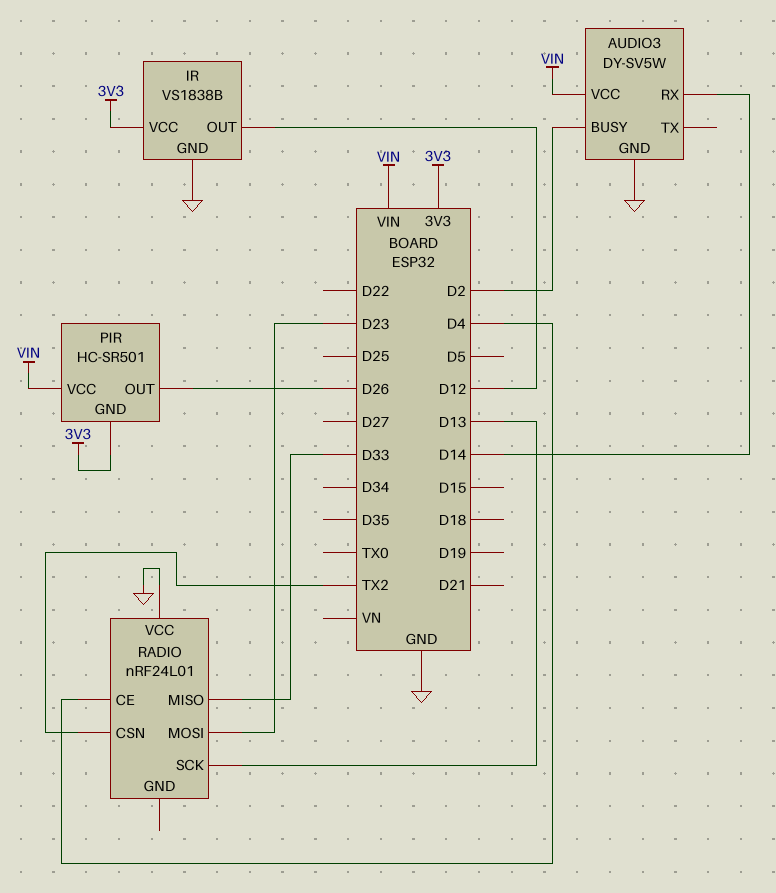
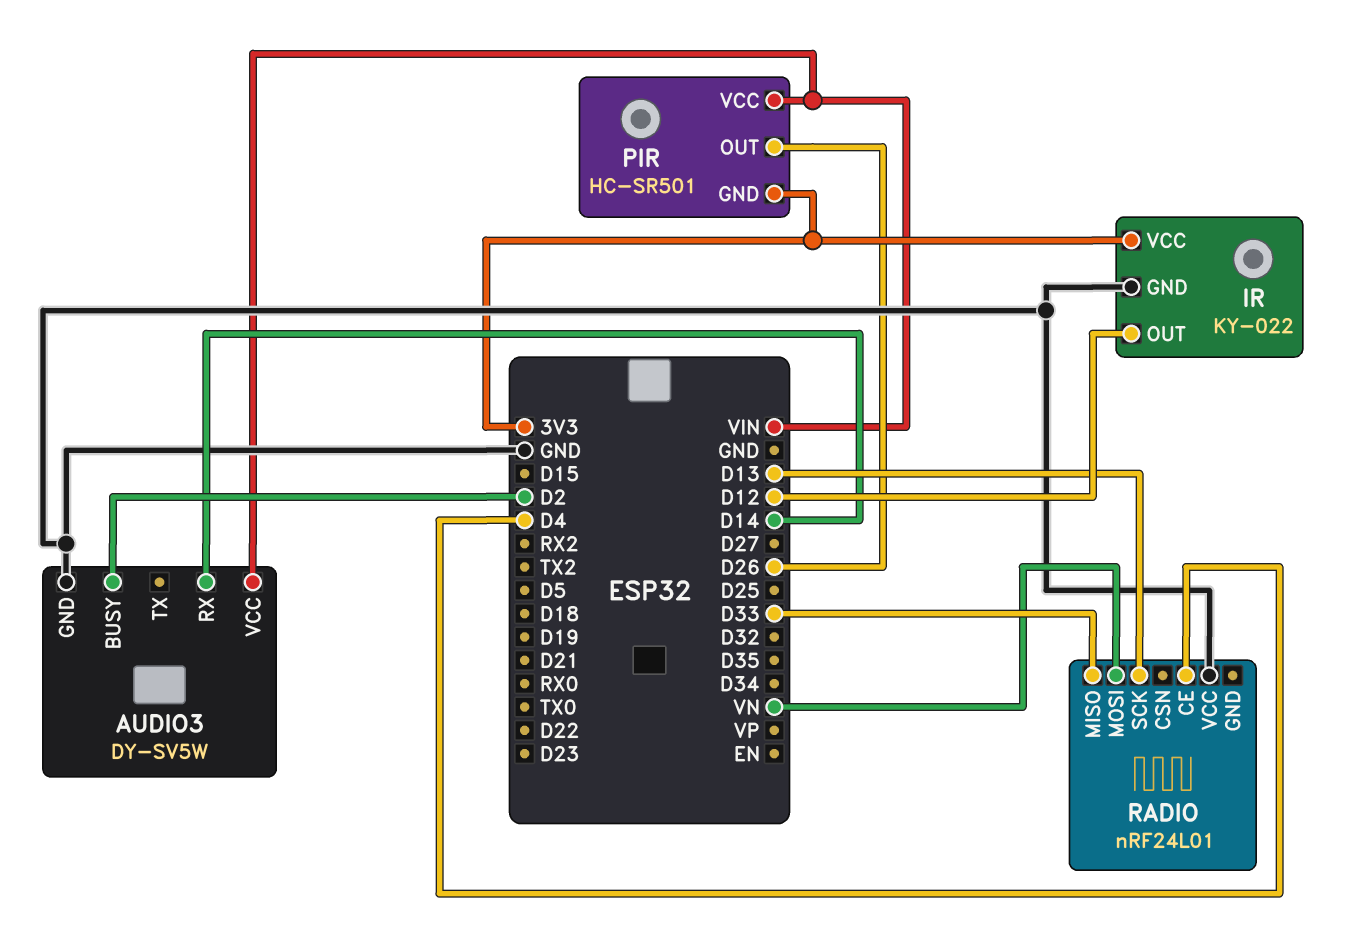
IR: VS1838B -> KY-022
RADIO pin CSN: TX2 -> none
RADIO pin MOSI: D23 -> VN

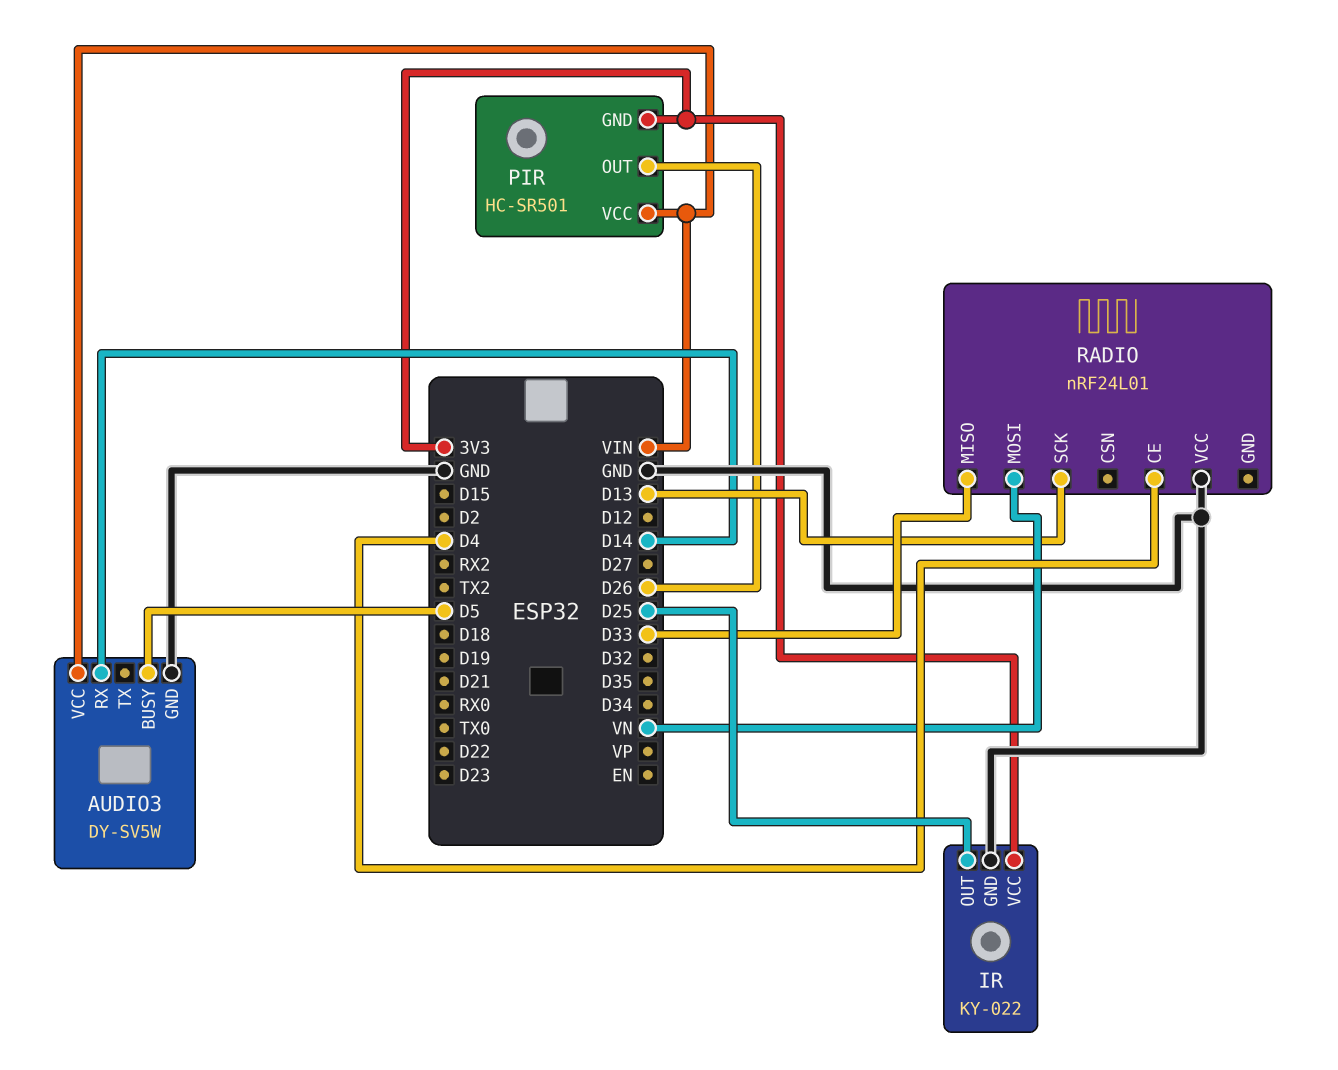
AUDIO3 pin BUSY: D2 -> D5
IR pin OUT: D12 -> D25

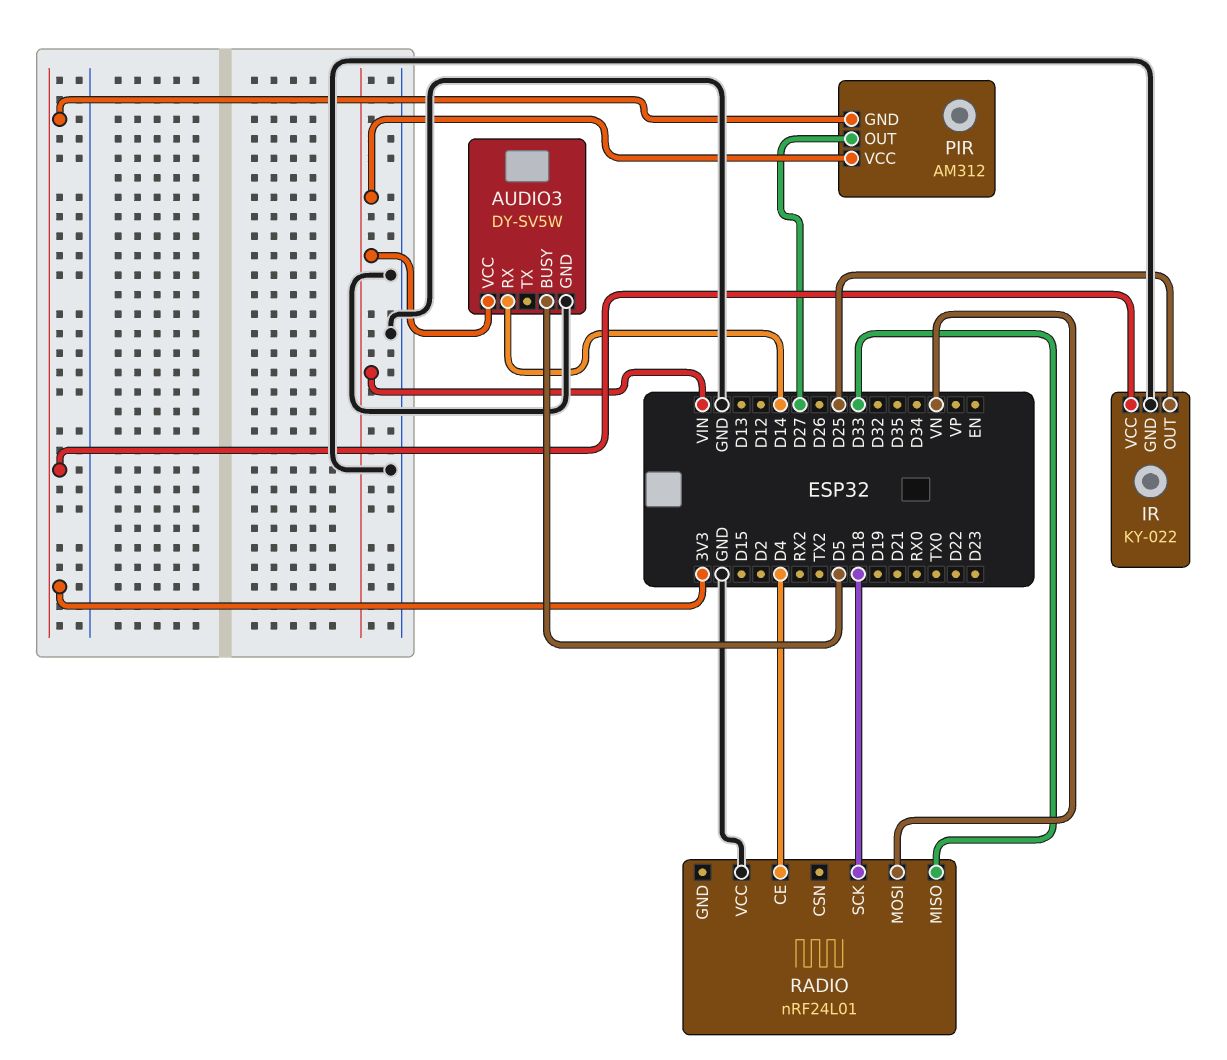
PIR: HC-SR501 -> AM312
PIR pin OUT: D26 -> D27
RADIO pin SCK: D13 -> D18

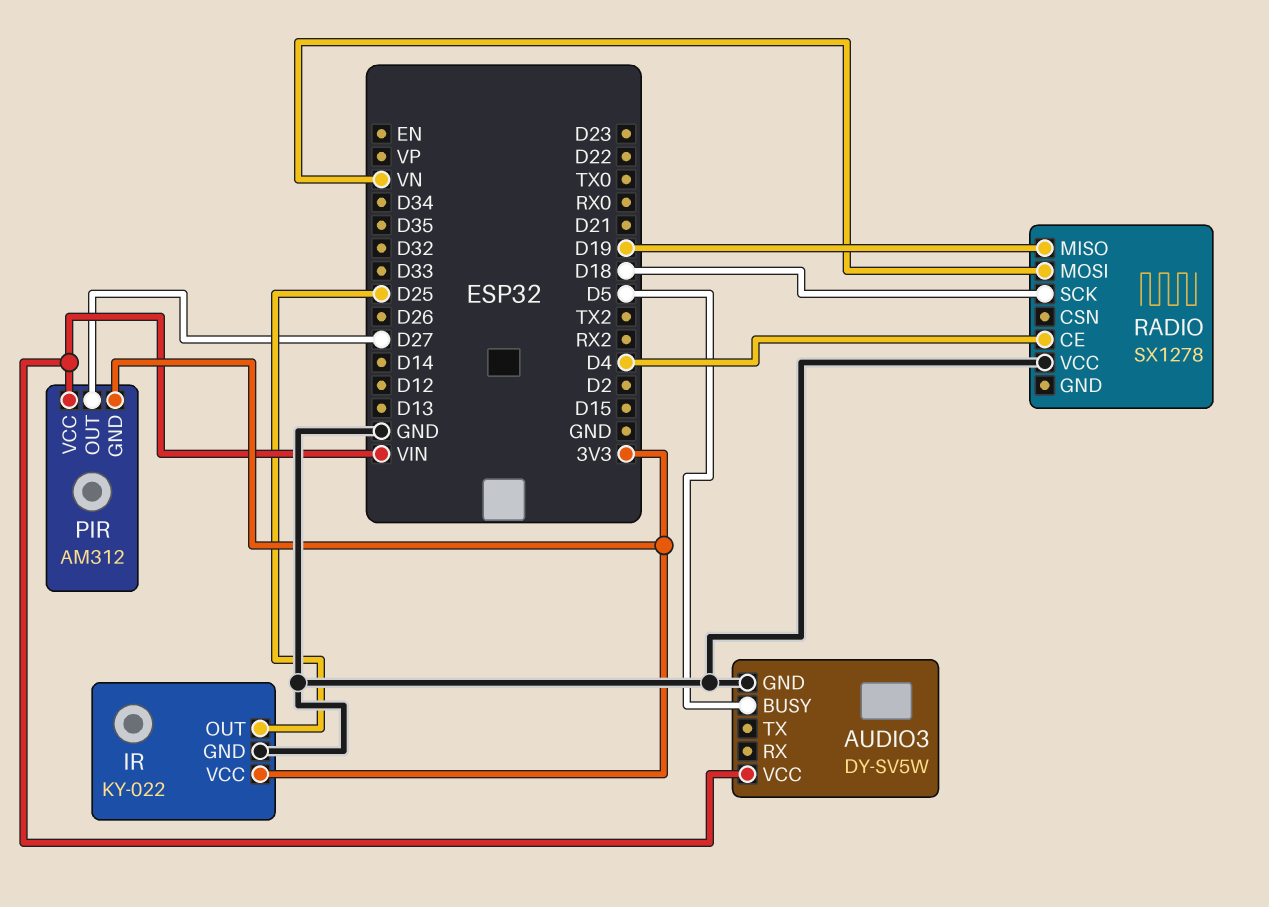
AUDIO3 pin RX: D14 -> none
RADIO: nRF24L01 -> SX1278
RADIO pin MISO: D33 -> D19

